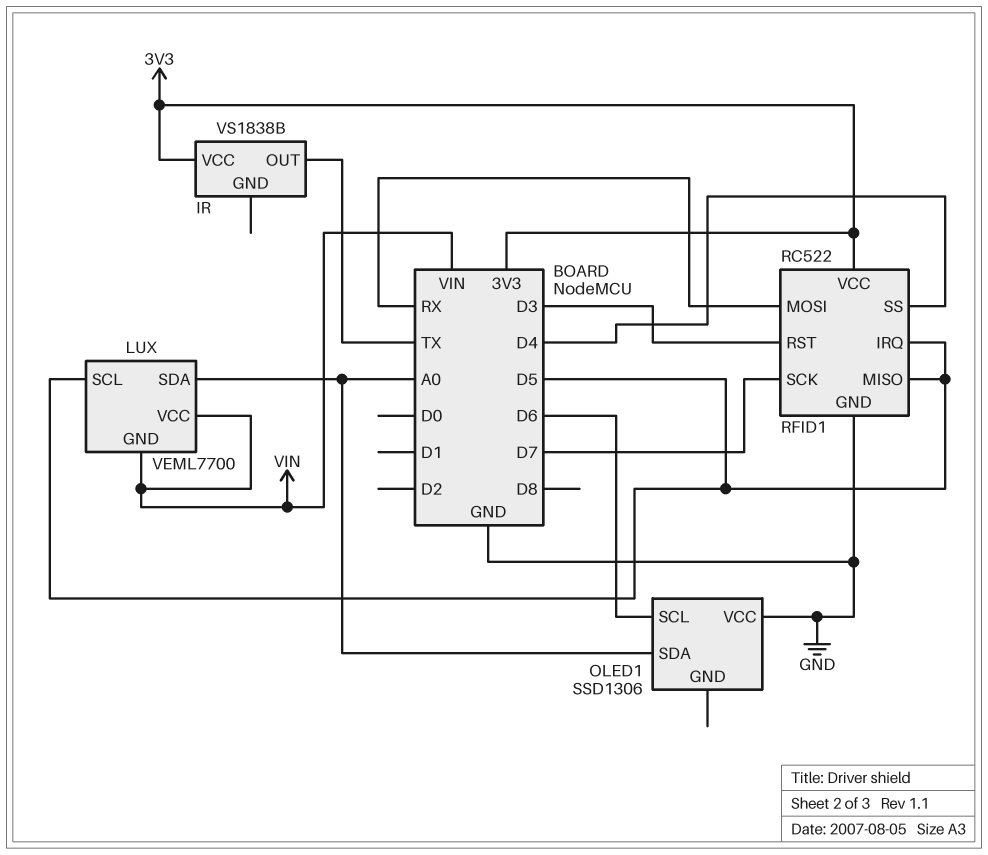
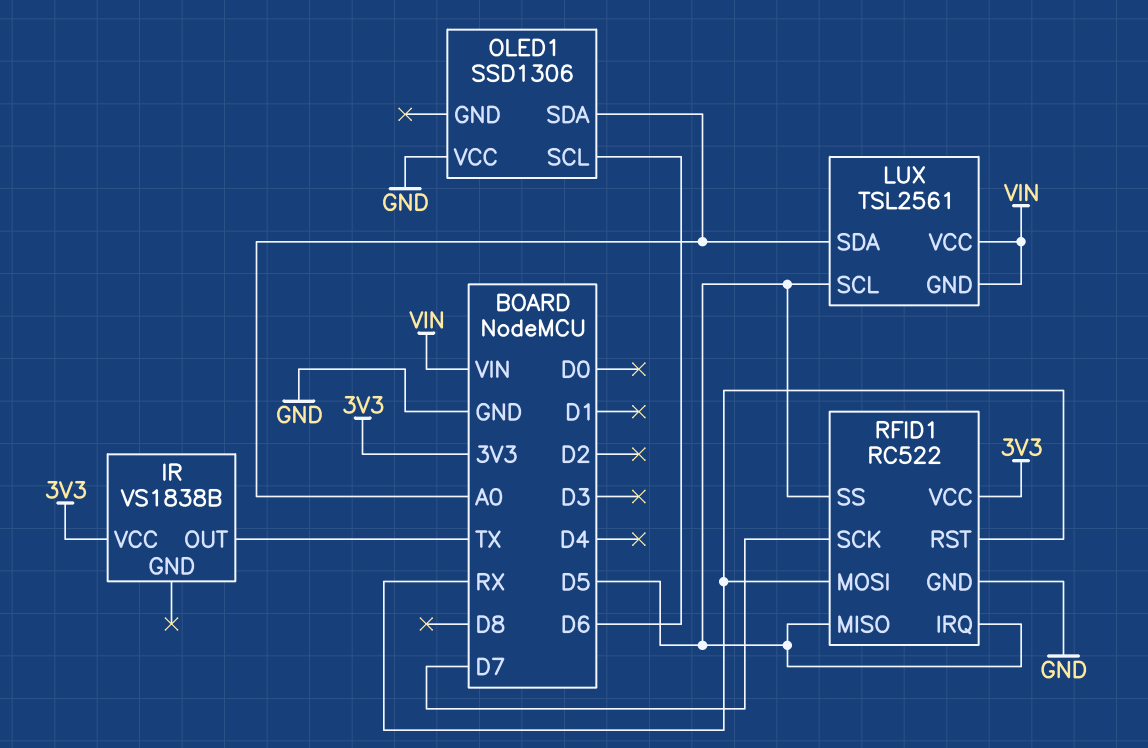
LUX: VEML7700 -> TSL2561
RFID1 pin RST: D3 -> RX
RFID1 pin SS: D4 -> D5

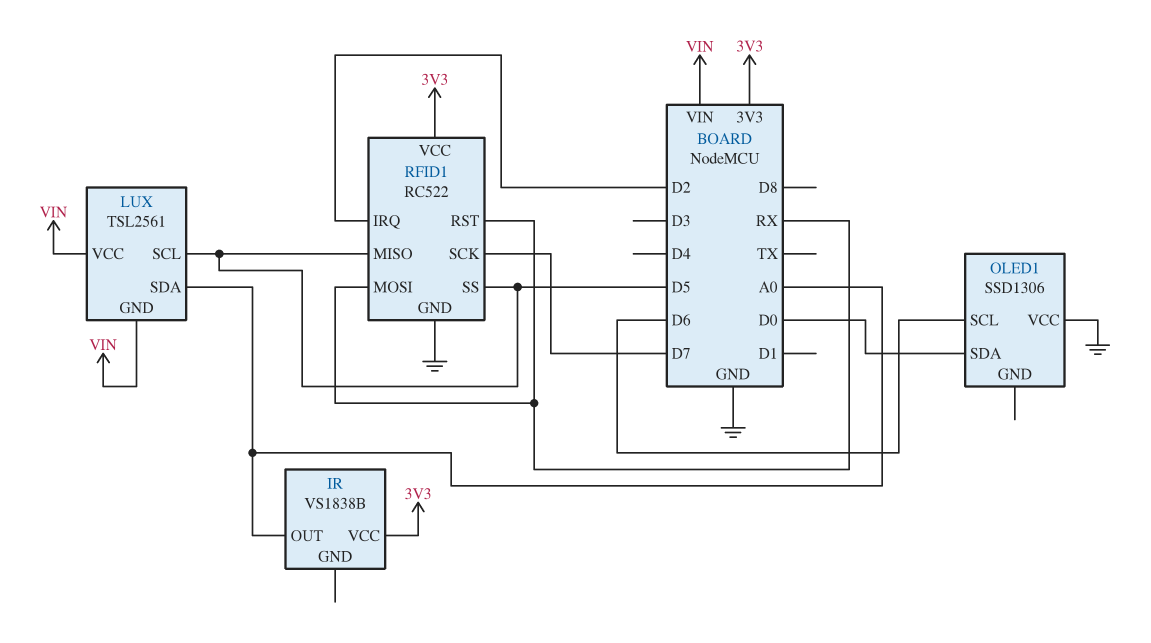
IR pin OUT: TX -> A0
OLED1 pin SDA: A0 -> D0
RFID1 pin IRQ: D5 -> D2

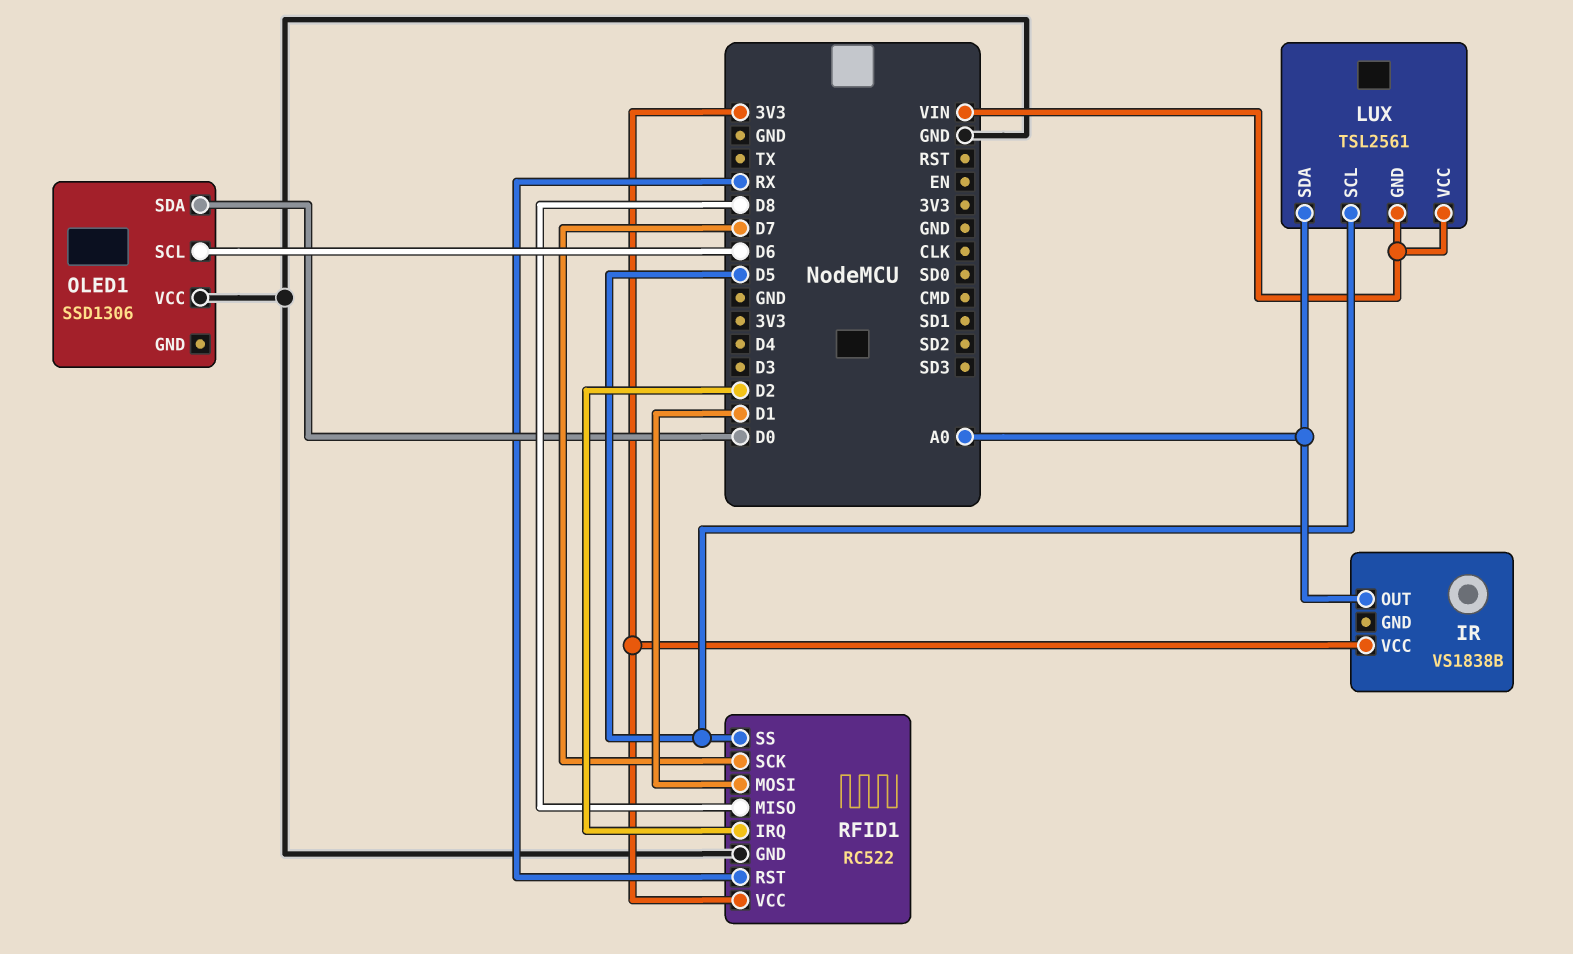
RFID1 pin MISO: D5 -> D8
RFID1 pin MOSI: RX -> D1

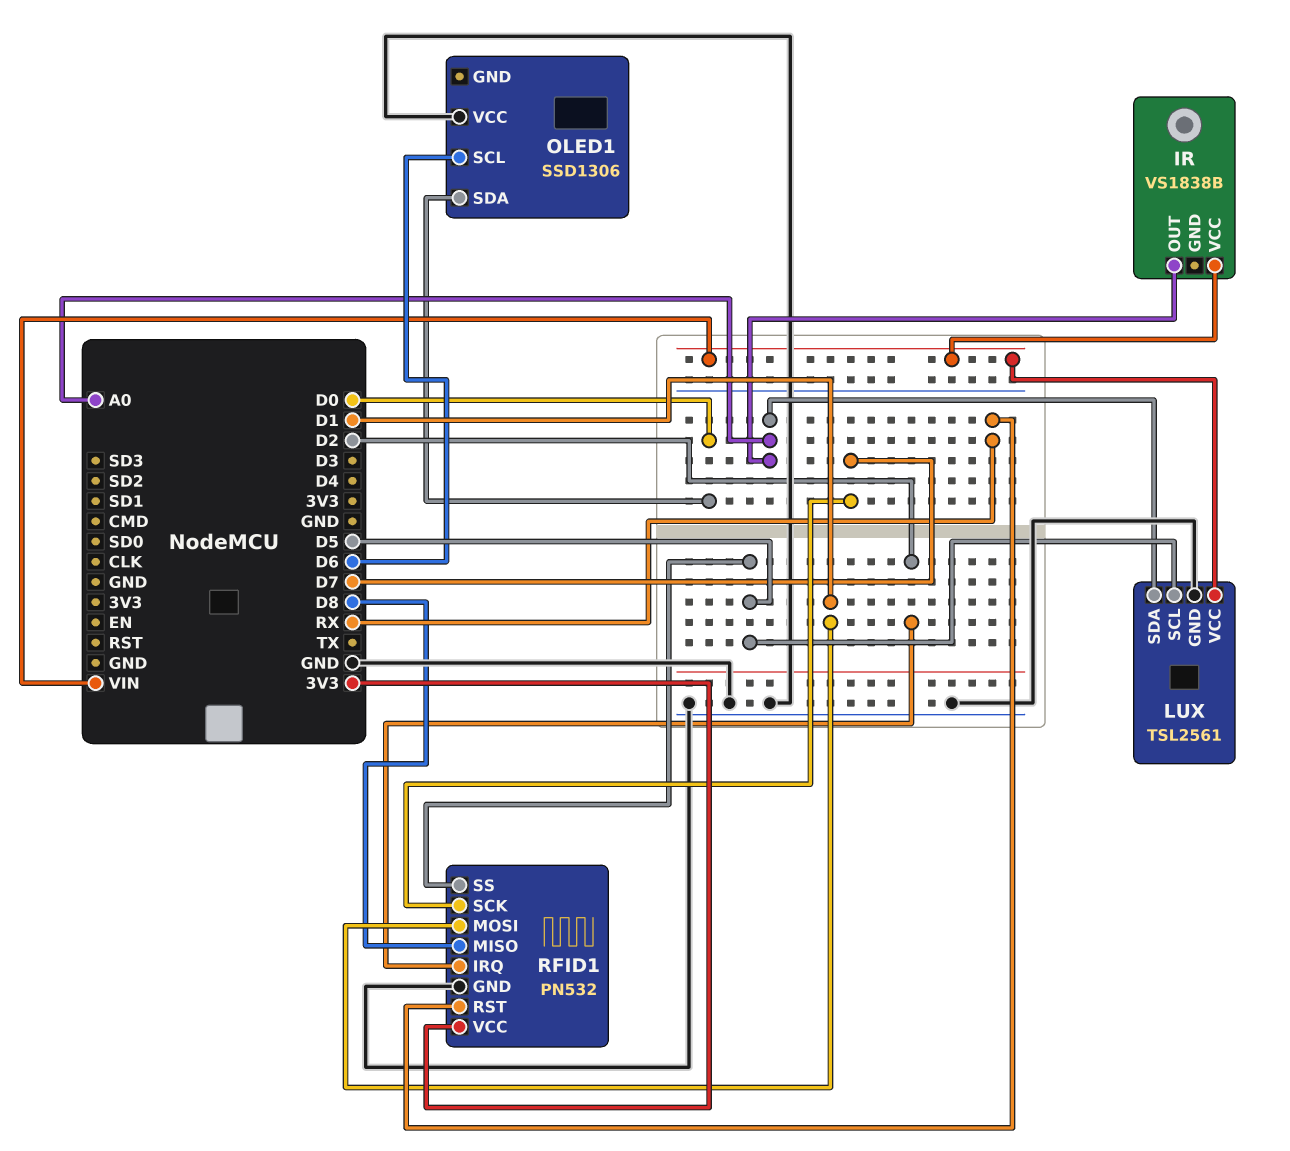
IR pin VCC: 3V3 -> VIN
LUX pin GND: VIN -> GND
RFID1: RC522 -> PN532

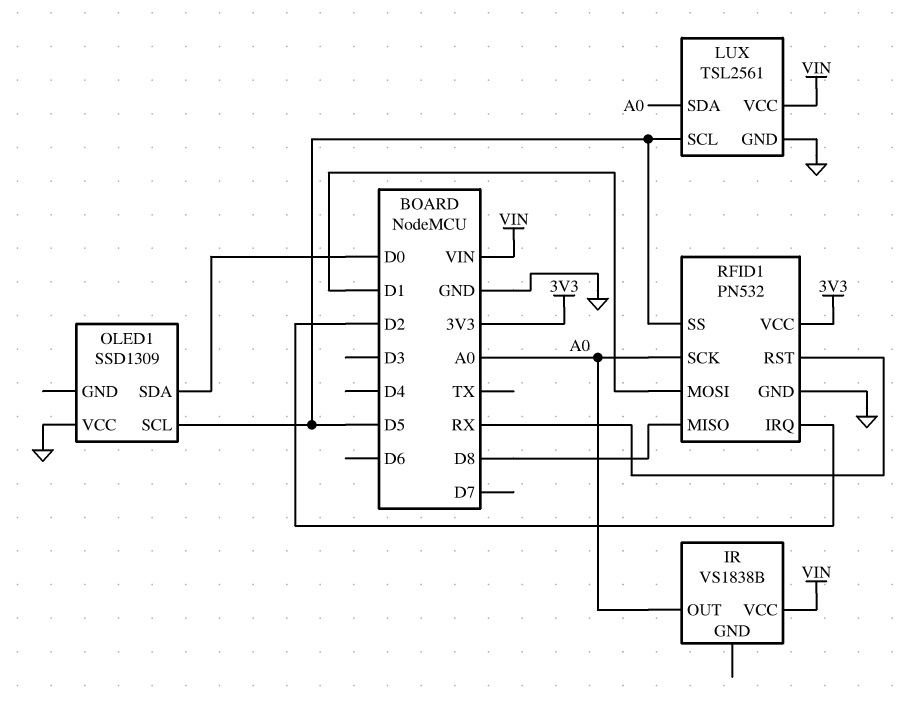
OLED1: SSD1306 -> SSD1309
OLED1 pin SCL: D6 -> D5
RFID1 pin SCK: D7 -> A0

